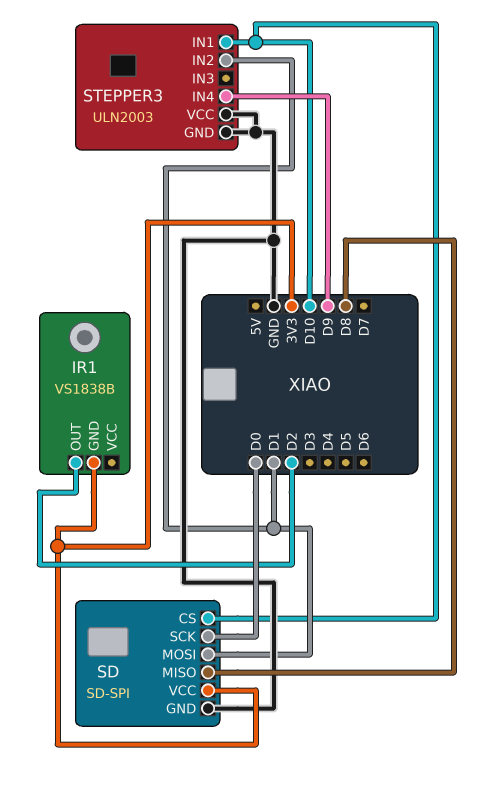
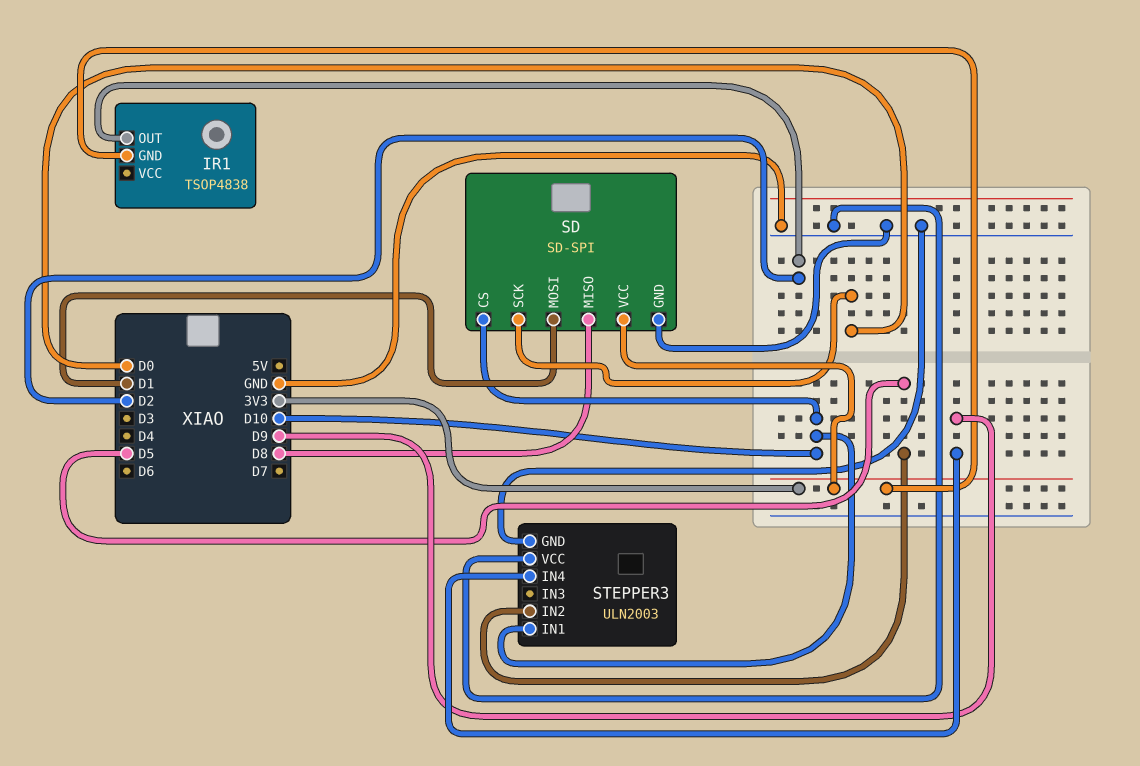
IR1: VS1838B -> TSOP4838
STEPPER3 pin IN2: D1 -> D5

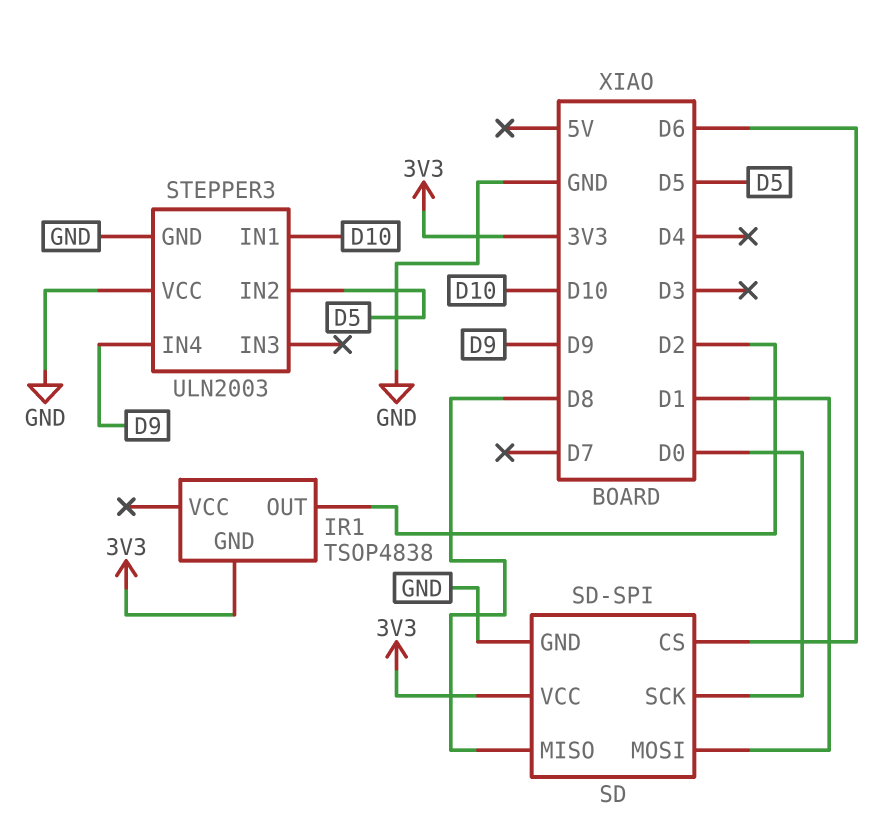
SD pin CS: D10 -> D6

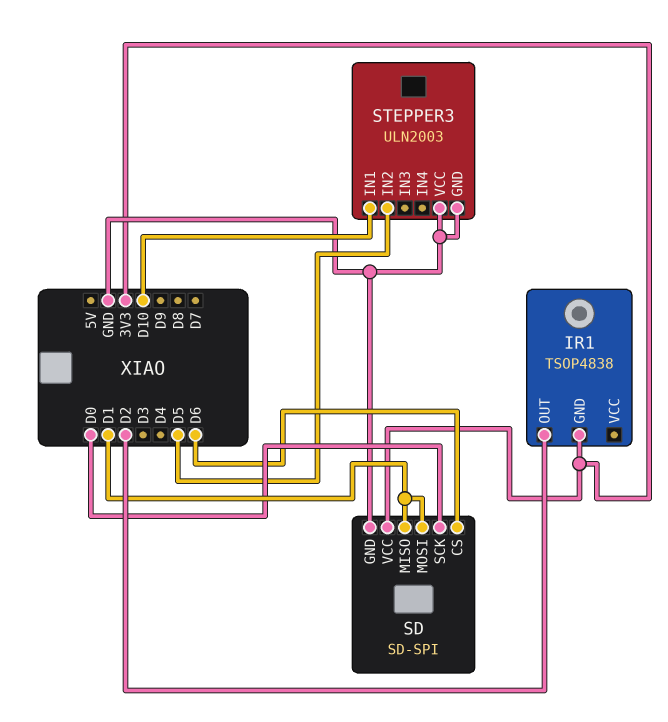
SD pin MISO: D8 -> D1
STEPPER3 pin IN4: D9 -> none

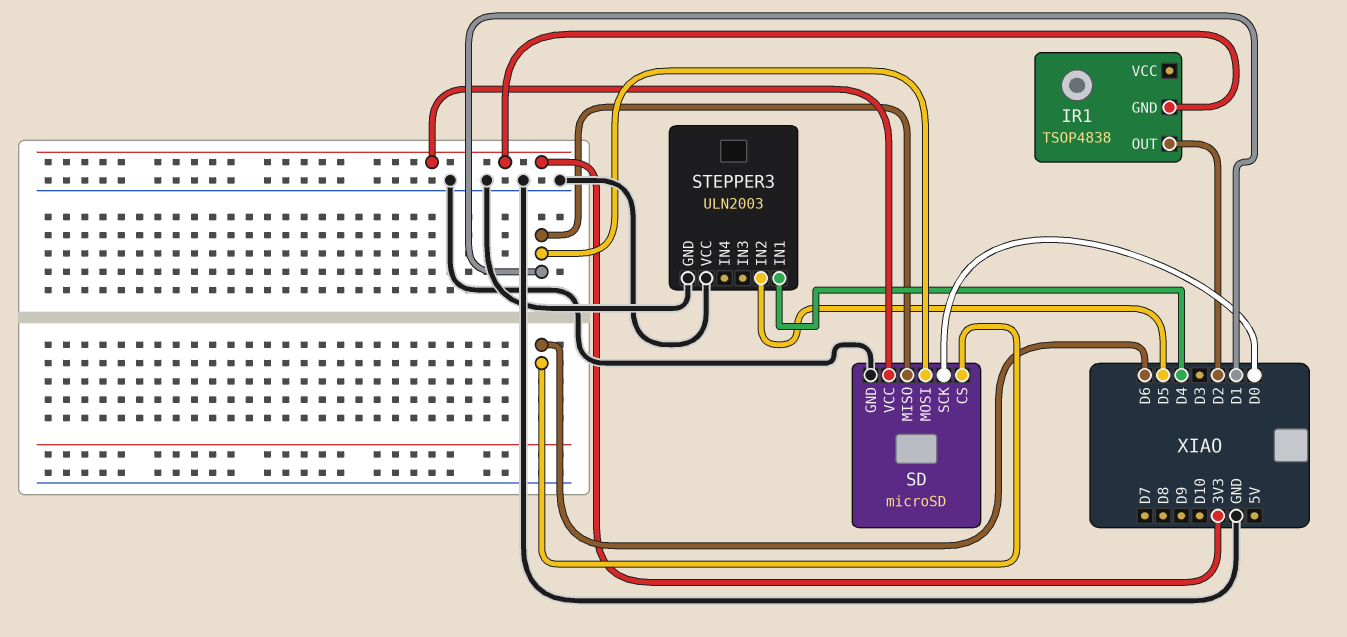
SD: SD-SPI -> microSD
STEPPER3 pin IN1: D10 -> D4

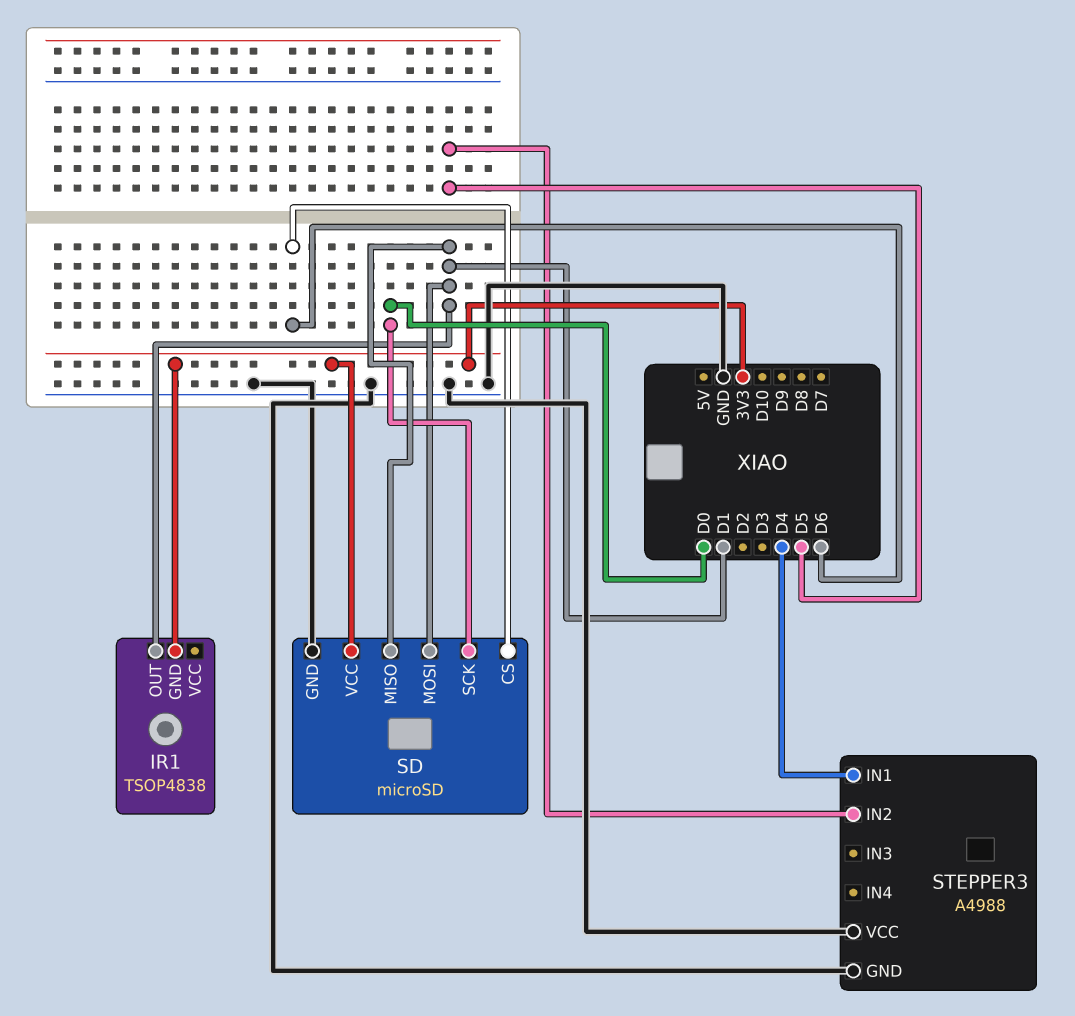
IR1 pin OUT: D2 -> D1
STEPPER3: ULN2003 -> A4988

